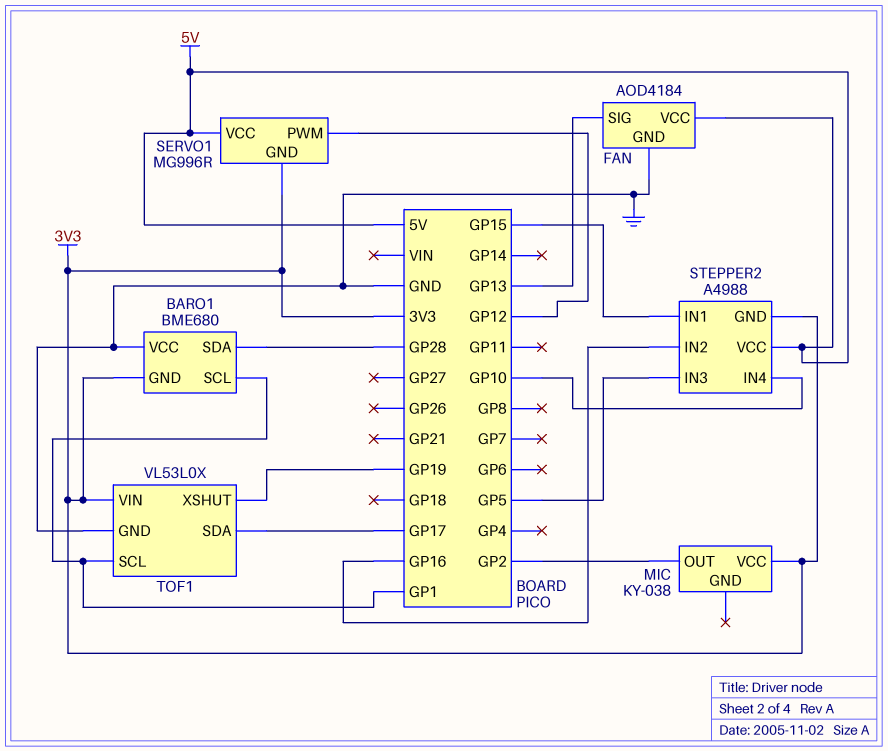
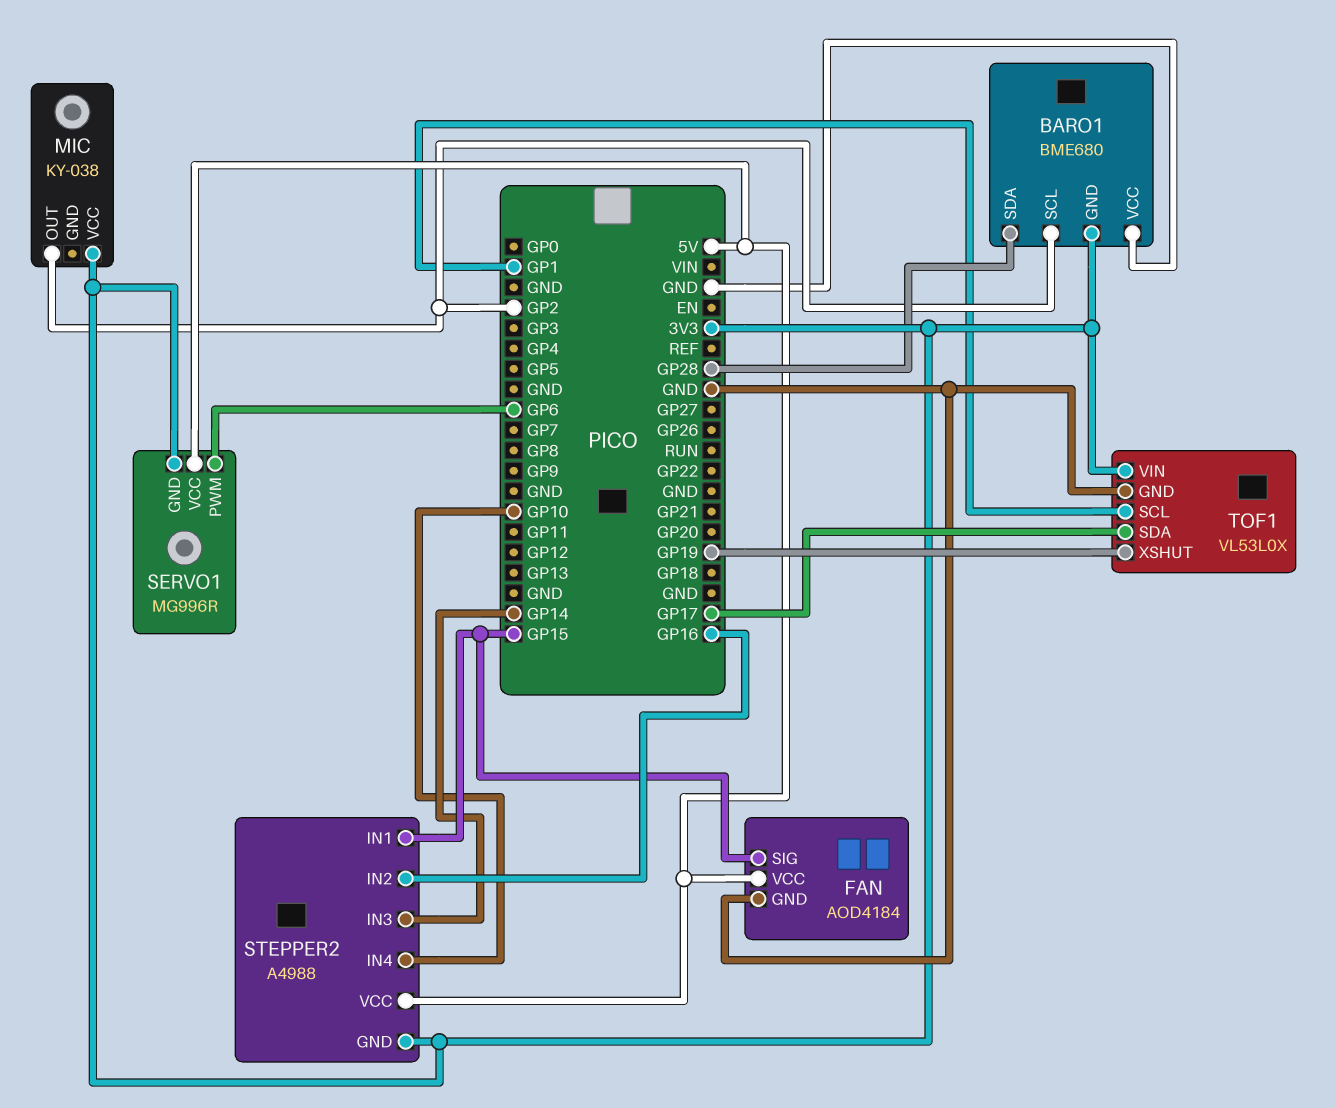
BARO1 pin SCL: GP1 -> GP2
FAN pin SIG: GP13 -> GP15
SERVO1 pin PWM: GP12 -> GP6
STEPPER2 pin IN3: GP5 -> GP14

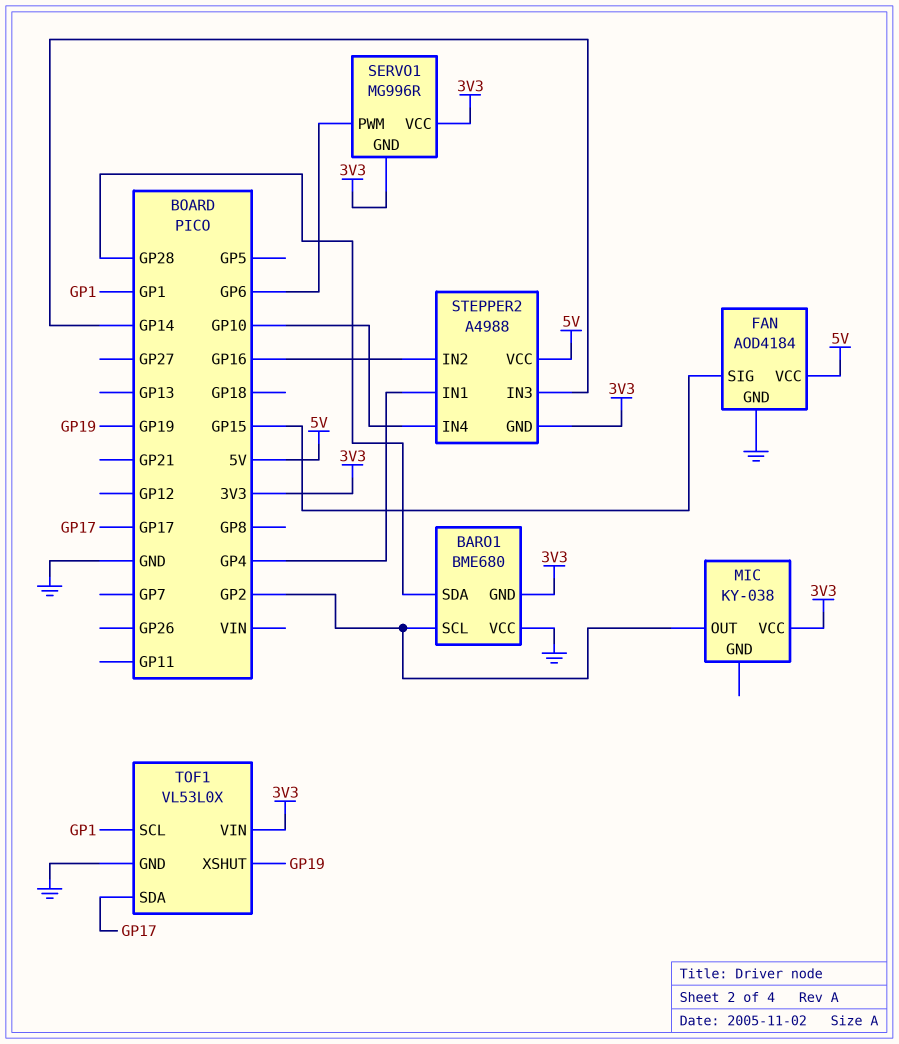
SERVO1 pin VCC: 5V -> 3V3
STEPPER2 pin IN1: GP15 -> GP4

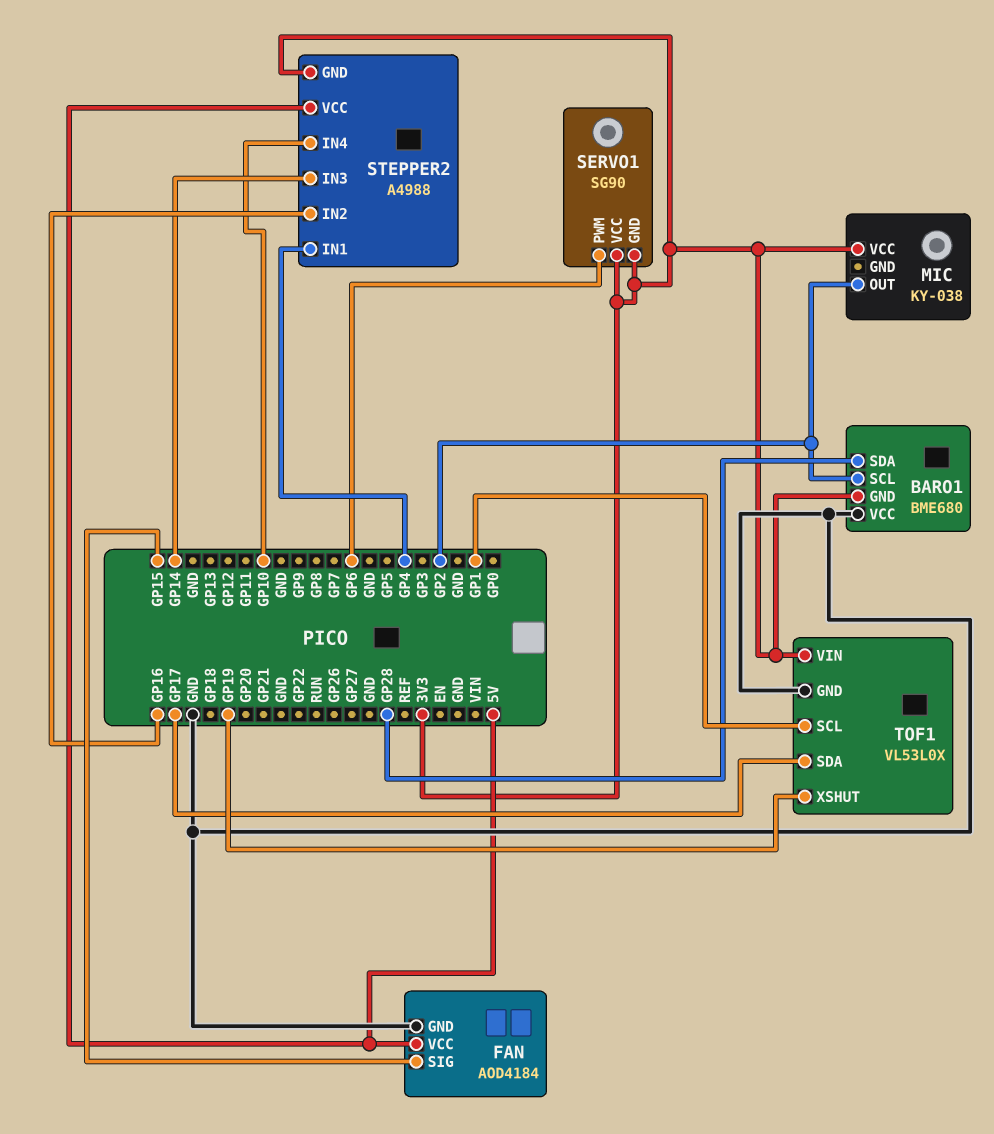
SERVO1: MG996R -> SG90

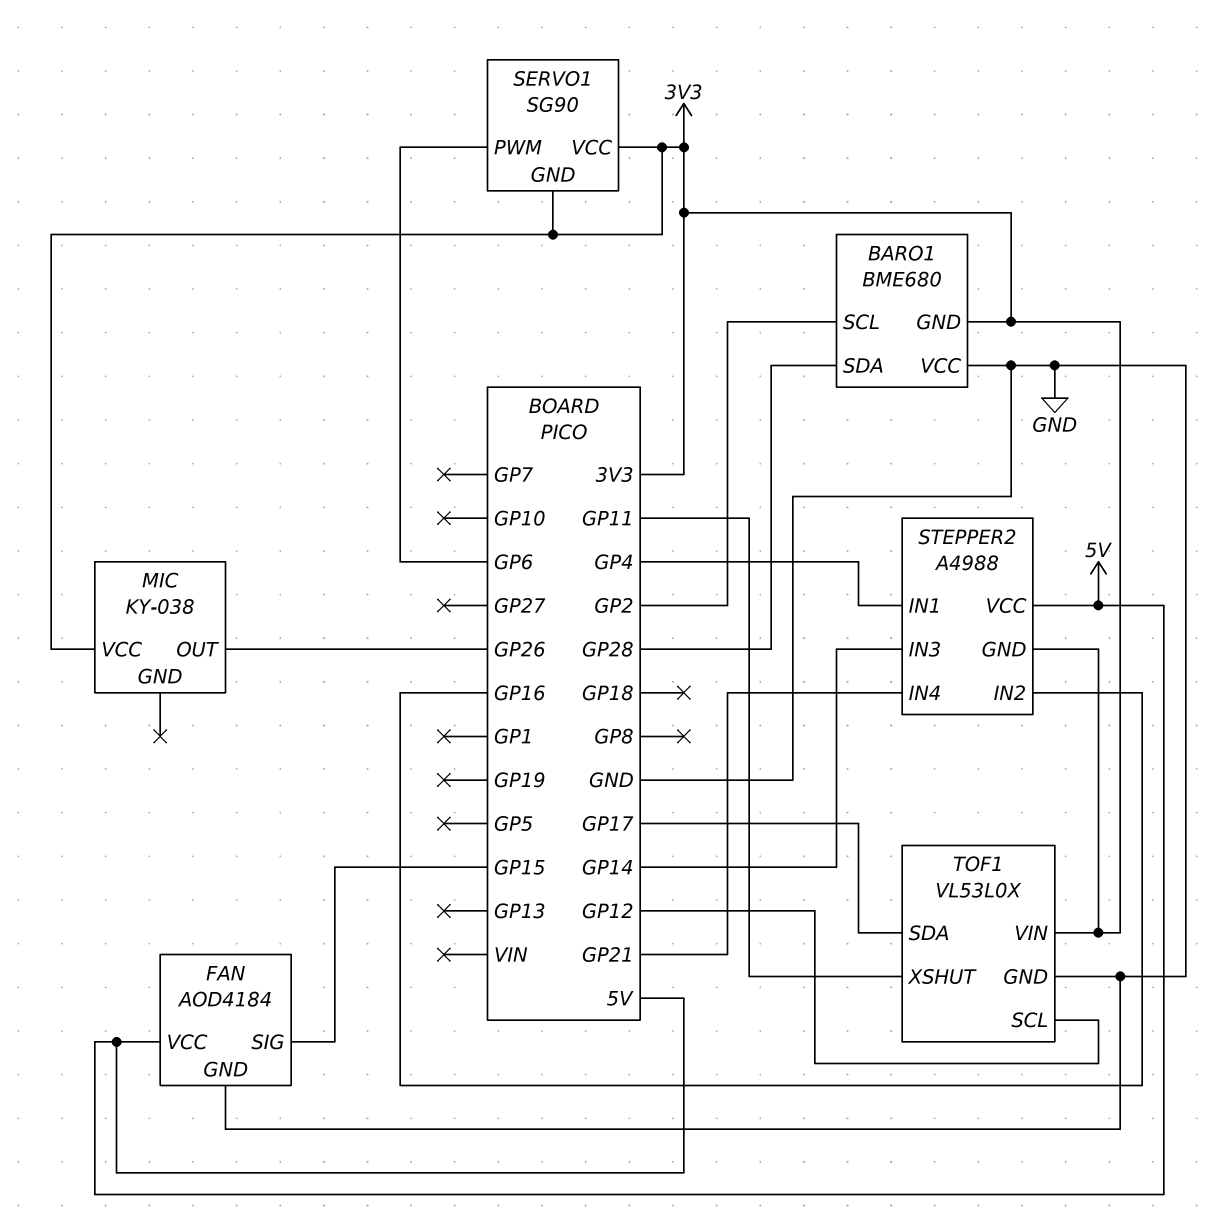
MIC pin OUT: GP2 -> GP26
STEPPER2 pin IN4: GP10 -> GP21
TOF1 pin SCL: GP1 -> GP12
TOF1 pin XSHUT: GP19 -> GP11

